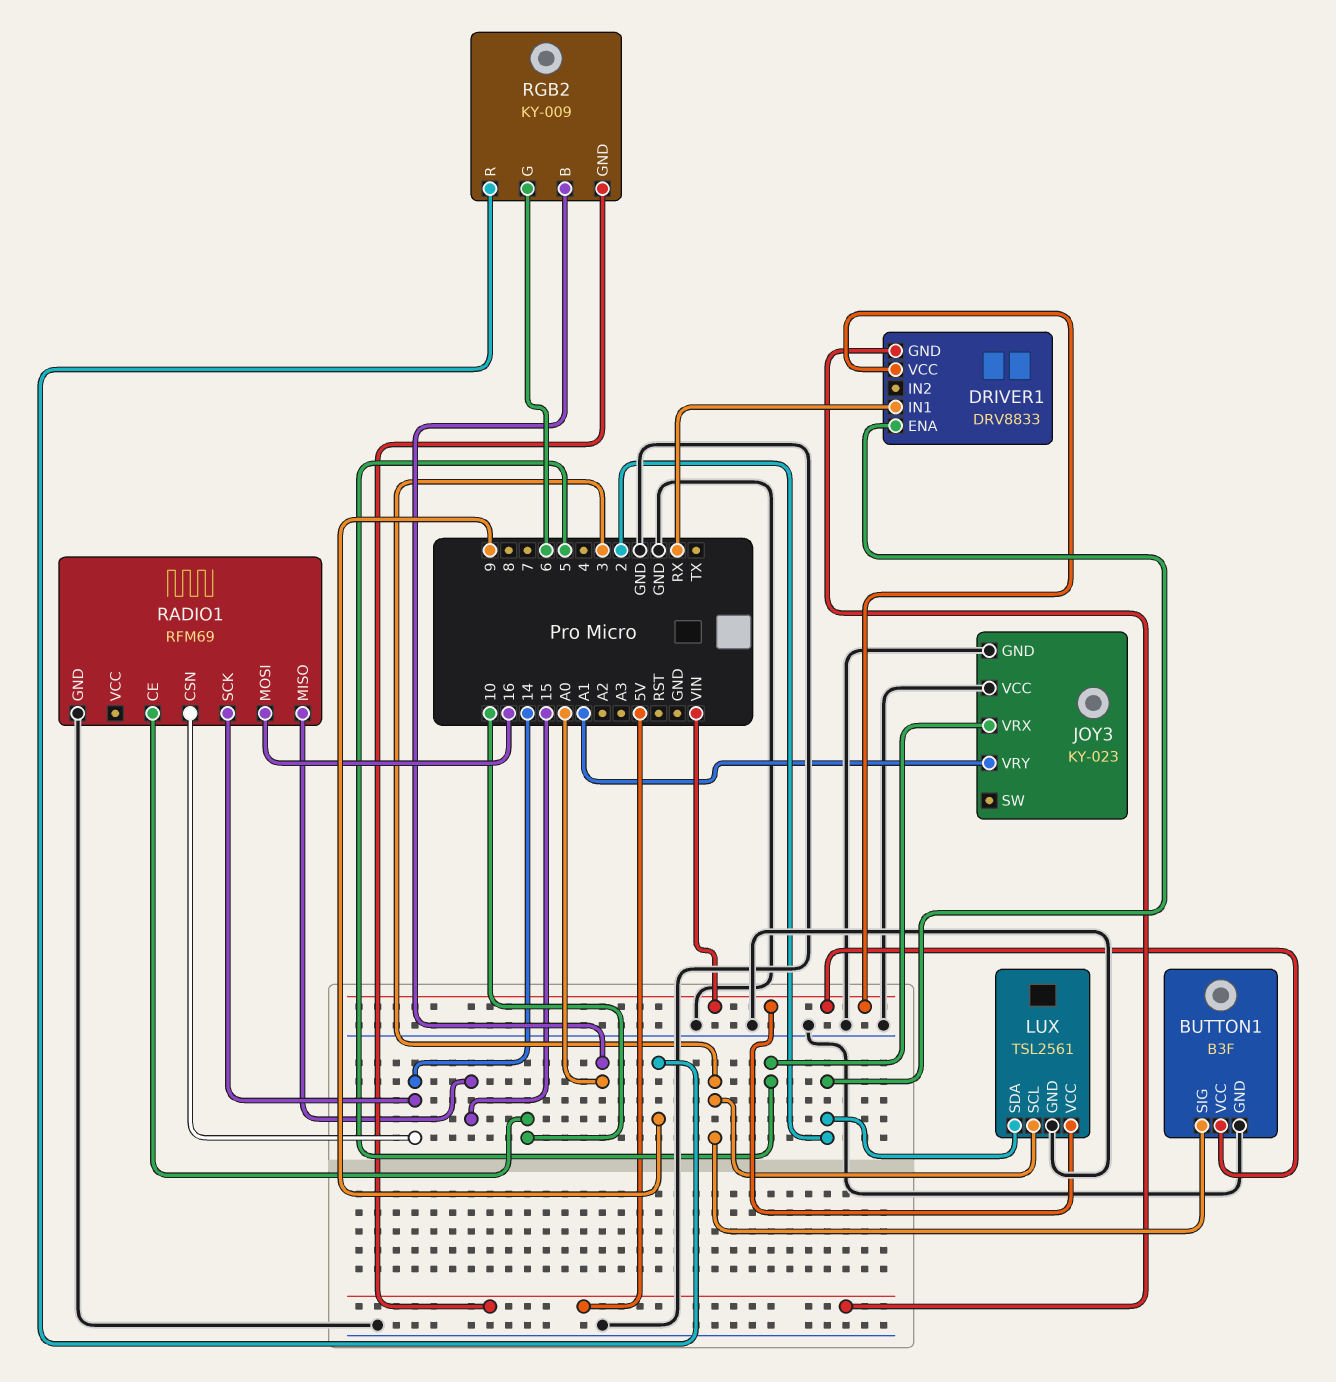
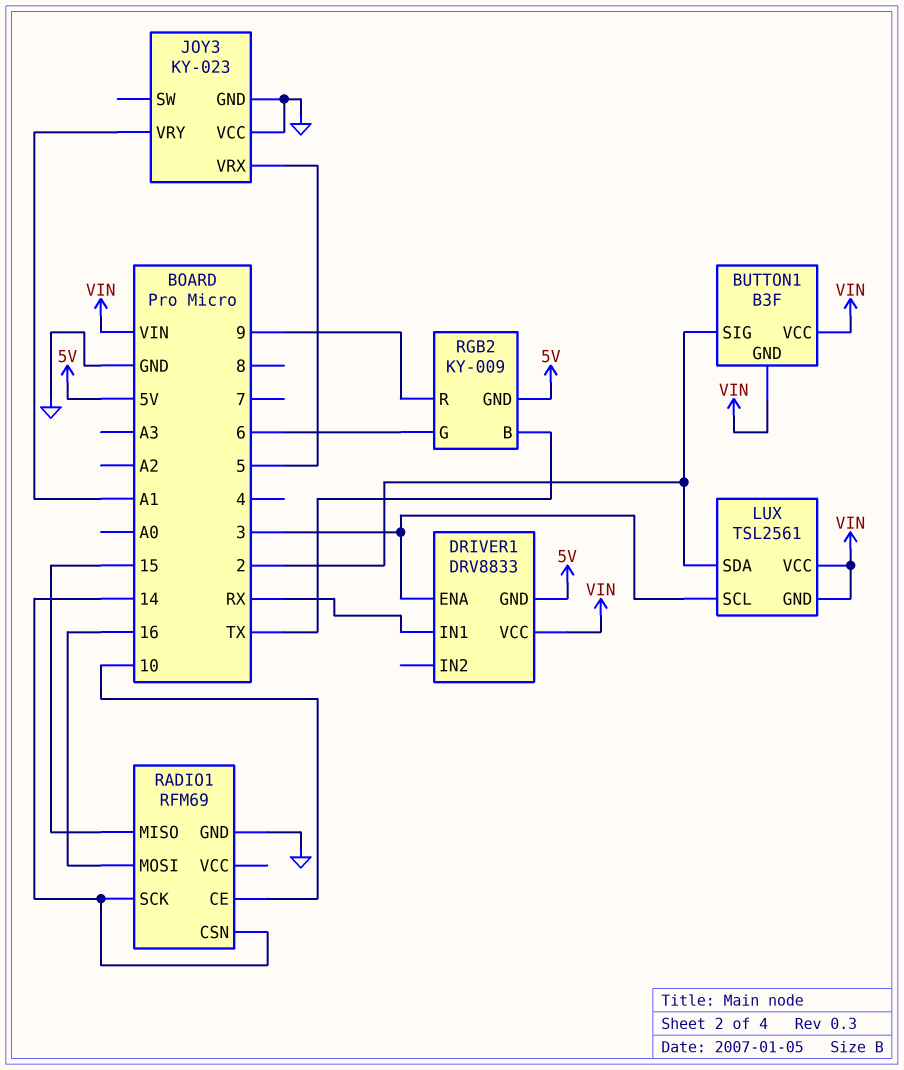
BUTTON1 pin GND: GND -> VIN
BUTTON1 pin SIG: 3 -> 2
DRIVER1 pin ENA: 2 -> 3
LUX pin GND: GND -> VIN
RGB2 pin B: A0 -> TX

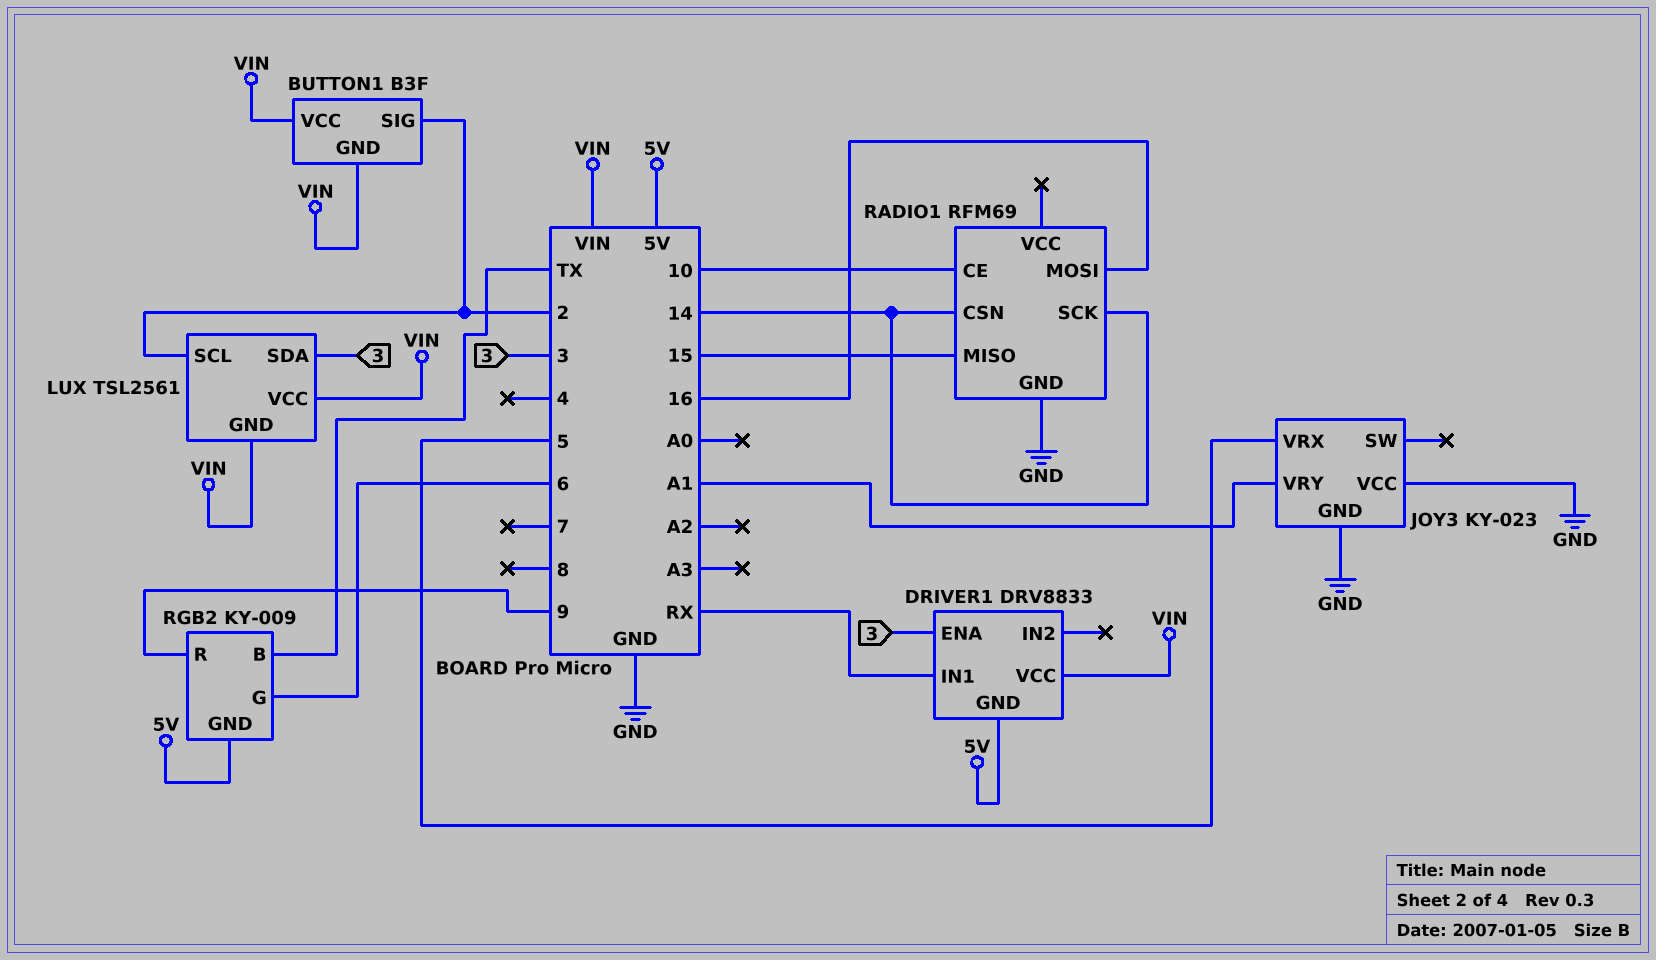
LUX pin SCL: 3 -> 2
LUX pin SDA: 2 -> 3

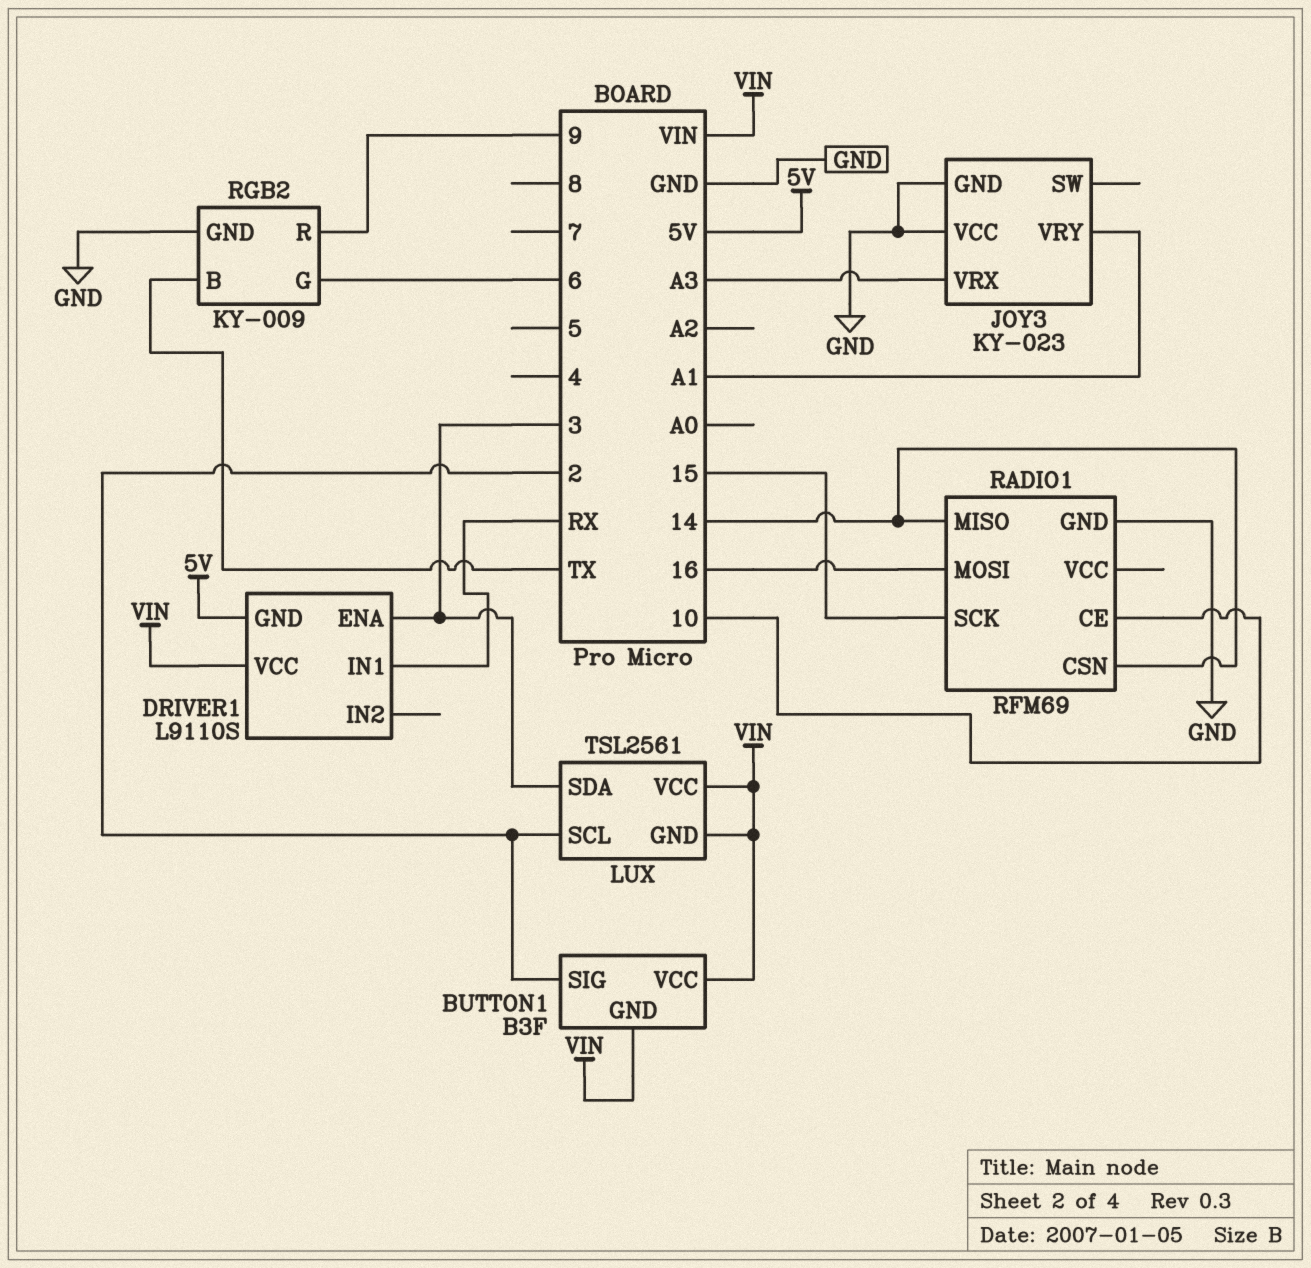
DRIVER1: DRV8833 -> L9110S
JOY3 pin VRX: 5 -> A3
RADIO1 pin MISO: 15 -> 14
RADIO1 pin SCK: 14 -> 15
RGB2 pin GND: 5V -> GND

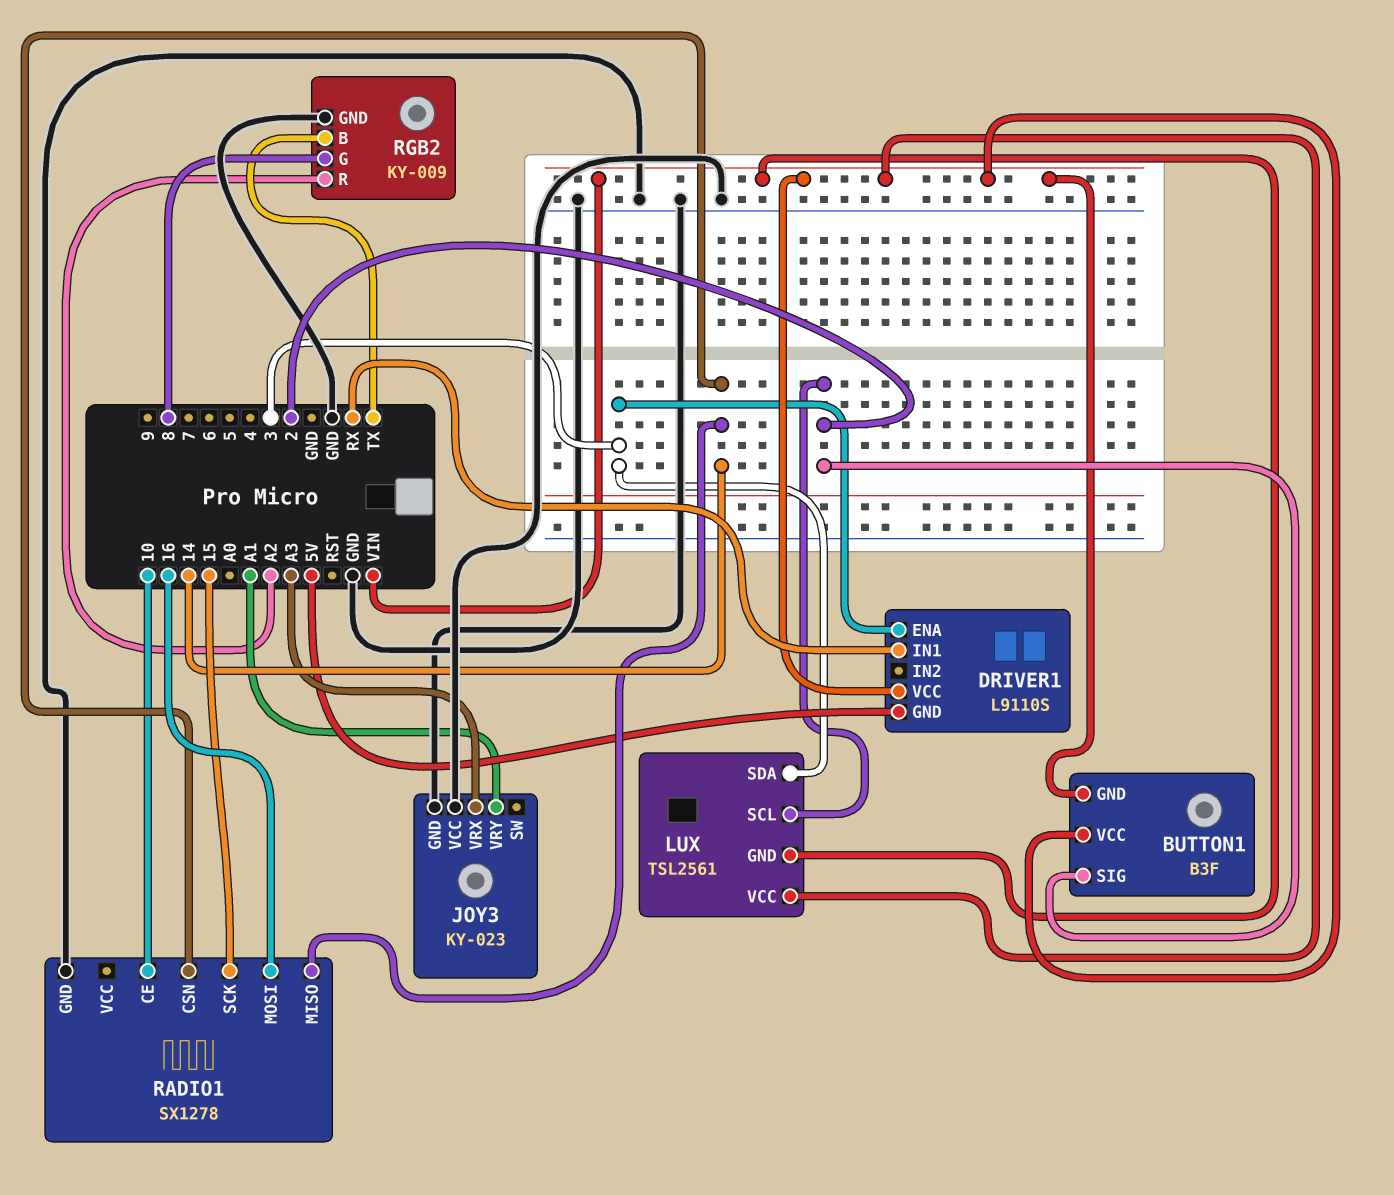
RADIO1: RFM69 -> SX1278
RGB2 pin G: 6 -> 8
RGB2 pin R: 9 -> A2

